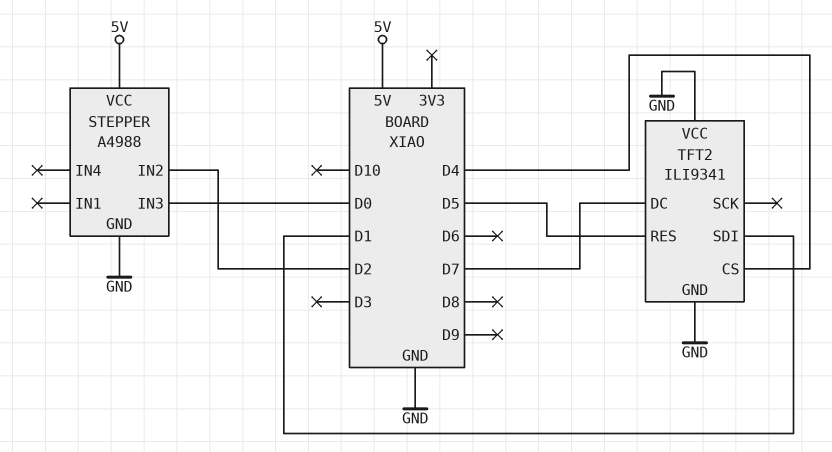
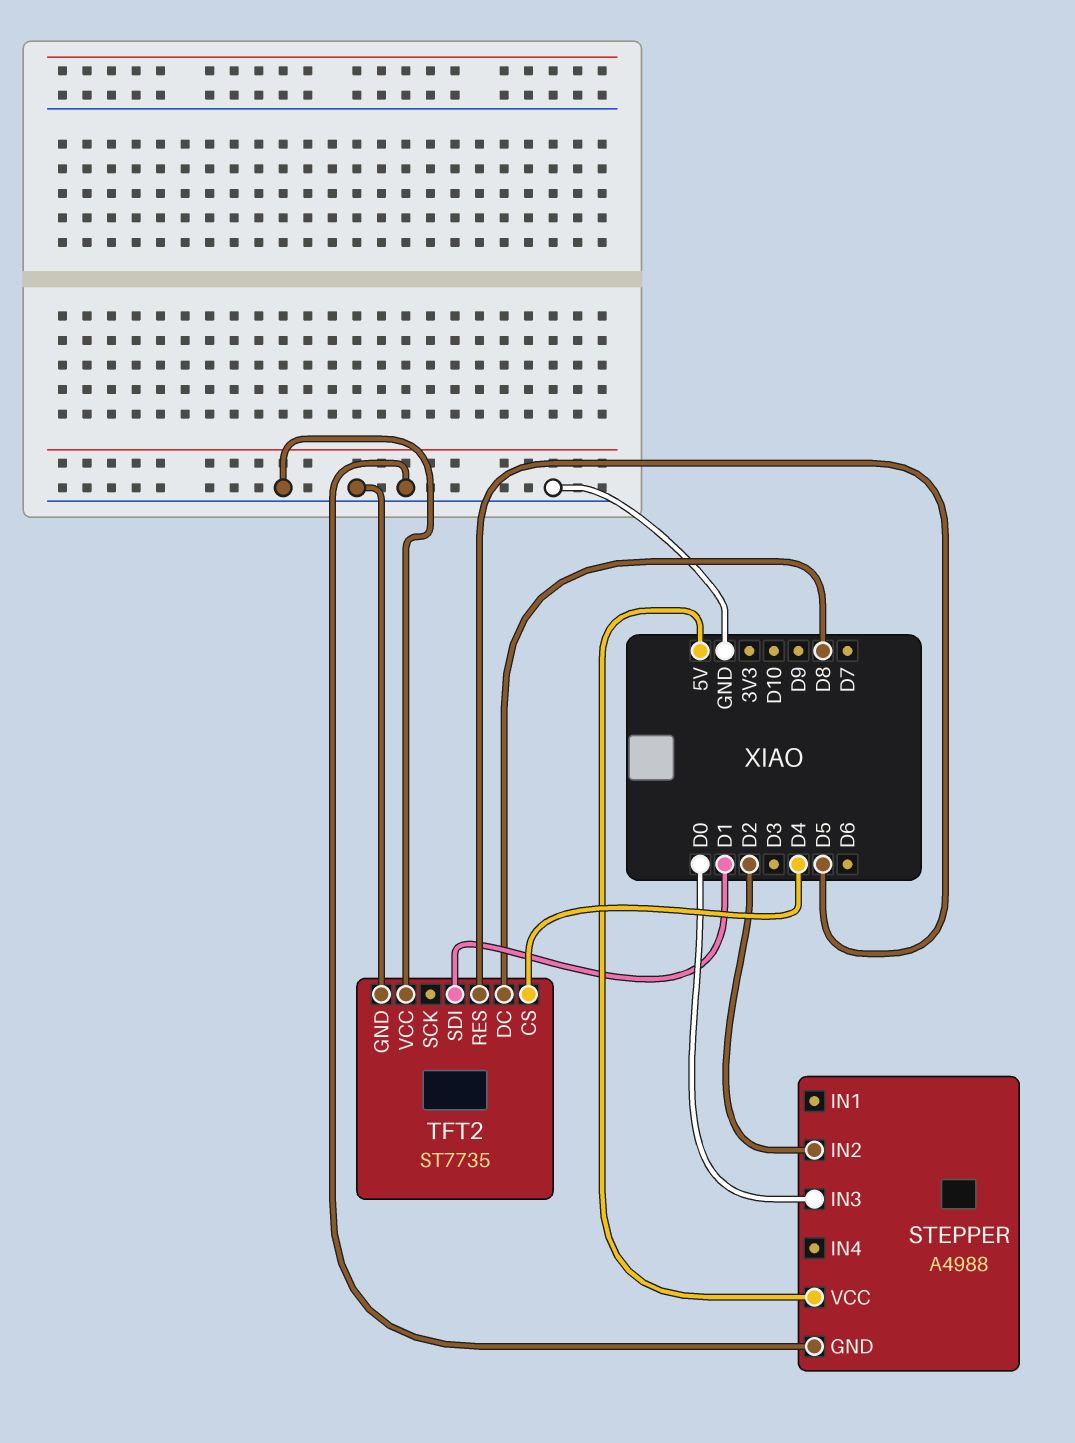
TFT2: ILI9341 -> ST7735
TFT2 pin DC: D7 -> D8

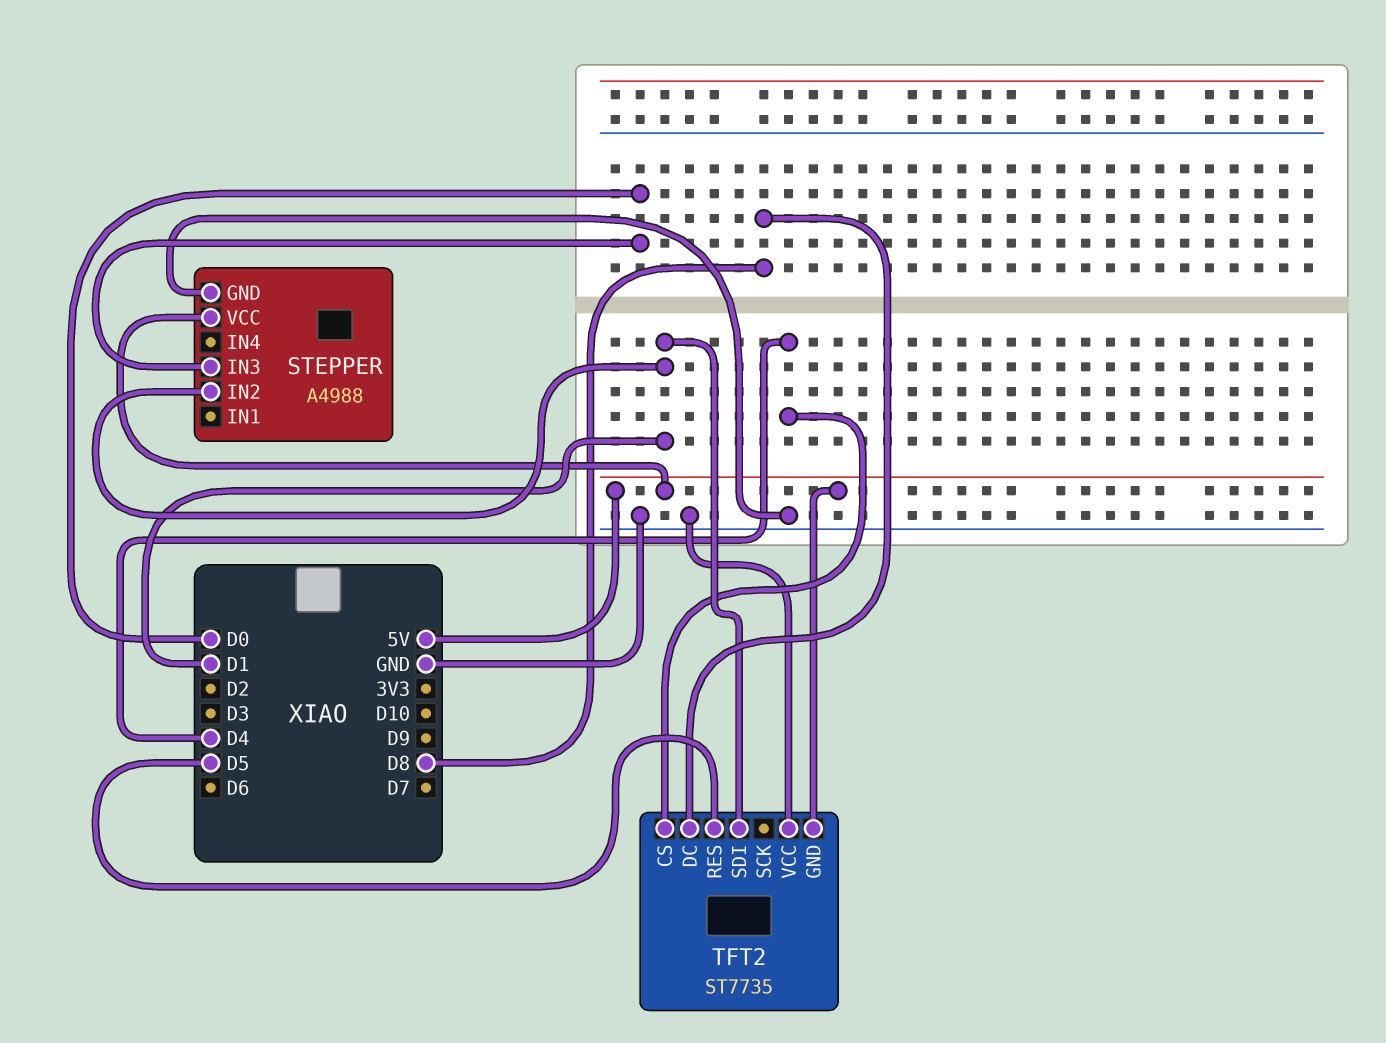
STEPPER pin IN2: D2 -> D1
TFT2 pin GND: GND -> 5V

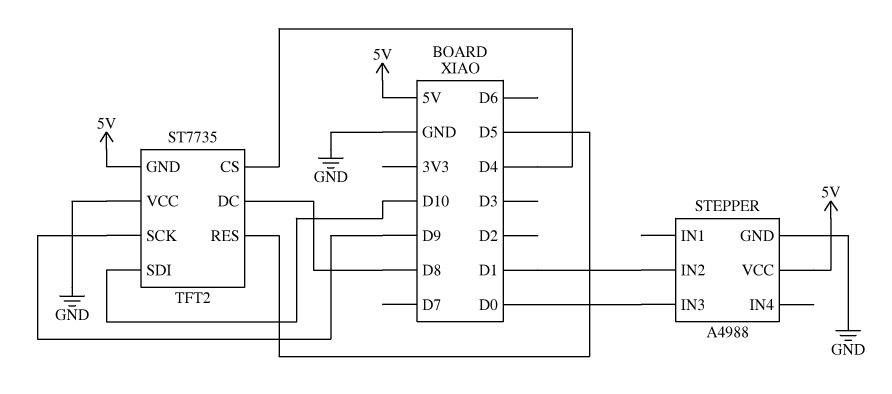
TFT2 pin SCK: none -> D9
TFT2 pin SDI: D1 -> D10

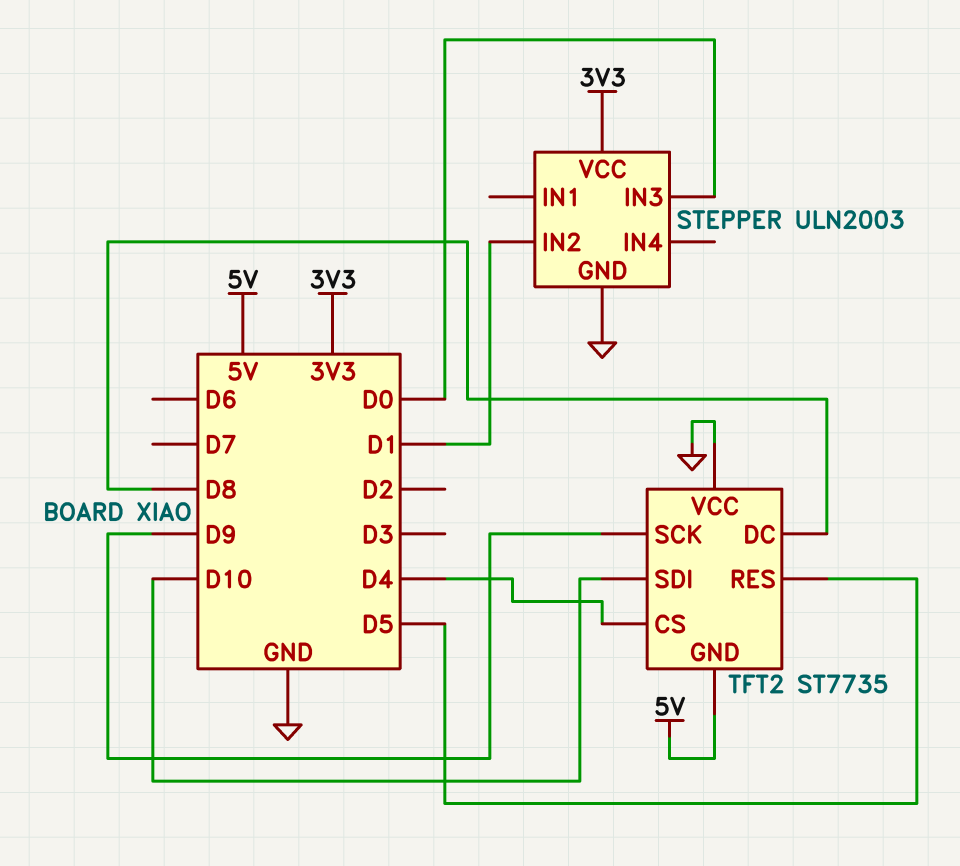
STEPPER: A4988 -> ULN2003
STEPPER pin VCC: 5V -> 3V3

